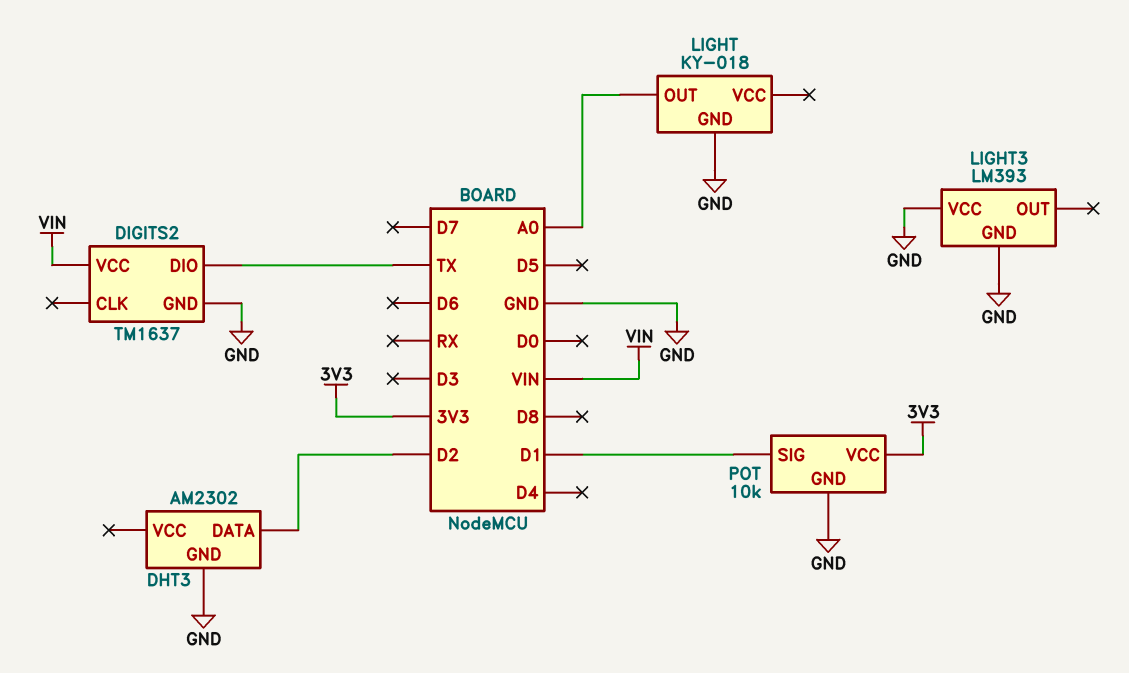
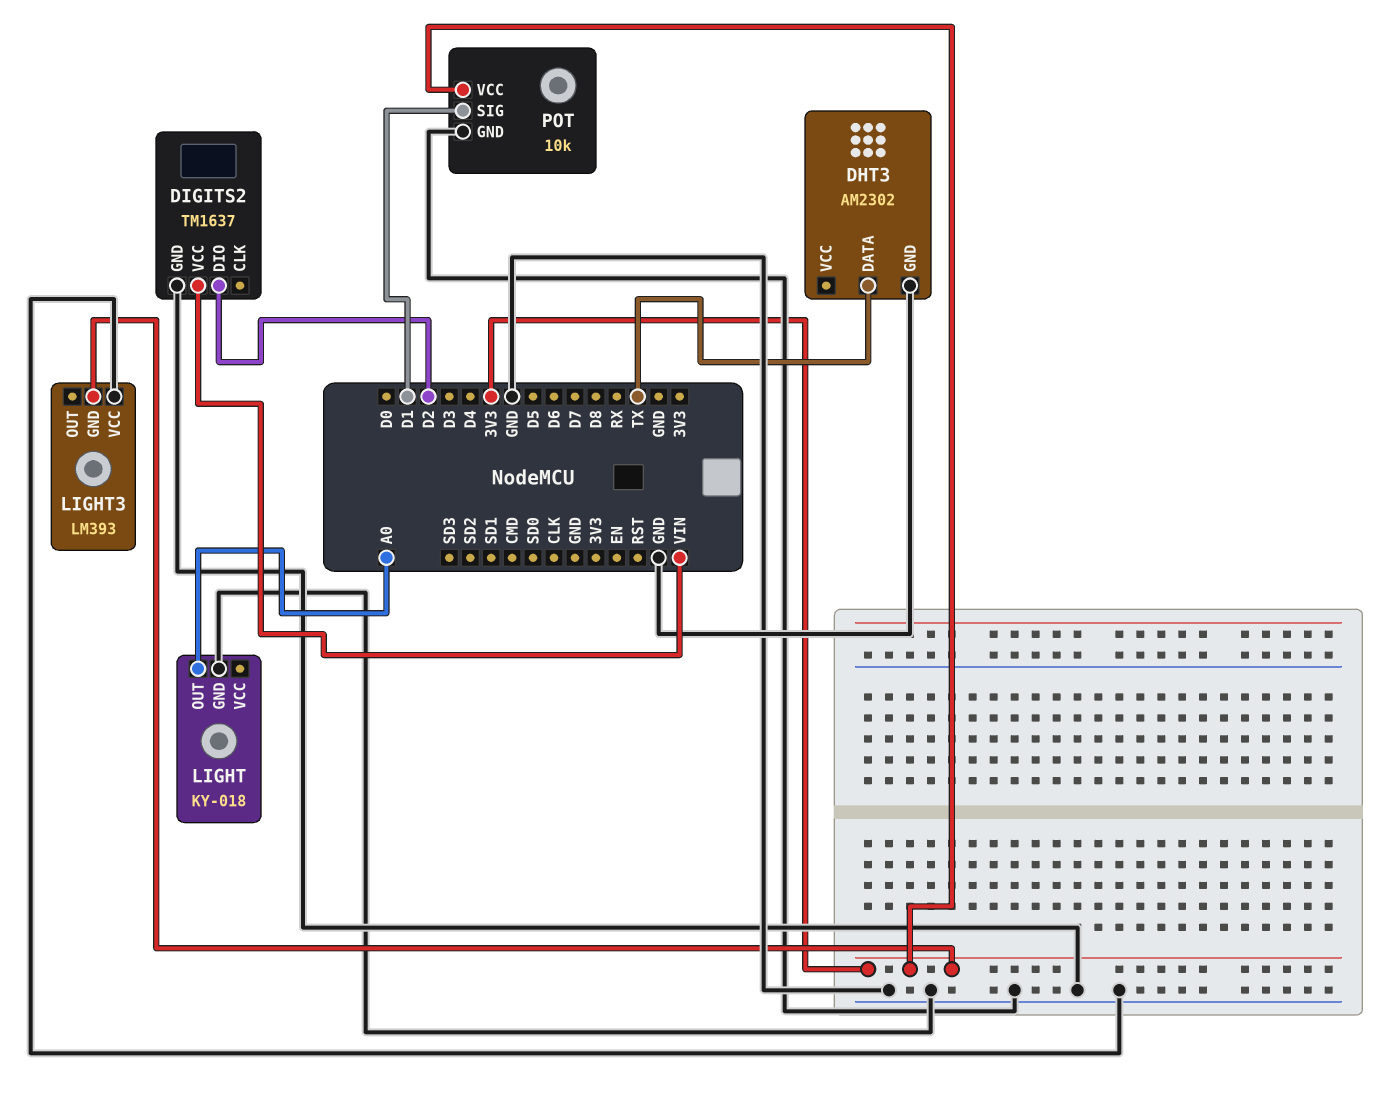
DHT3 pin DATA: D2 -> TX
DIGITS2 pin DIO: TX -> D2
LIGHT3 pin GND: GND -> 3V3

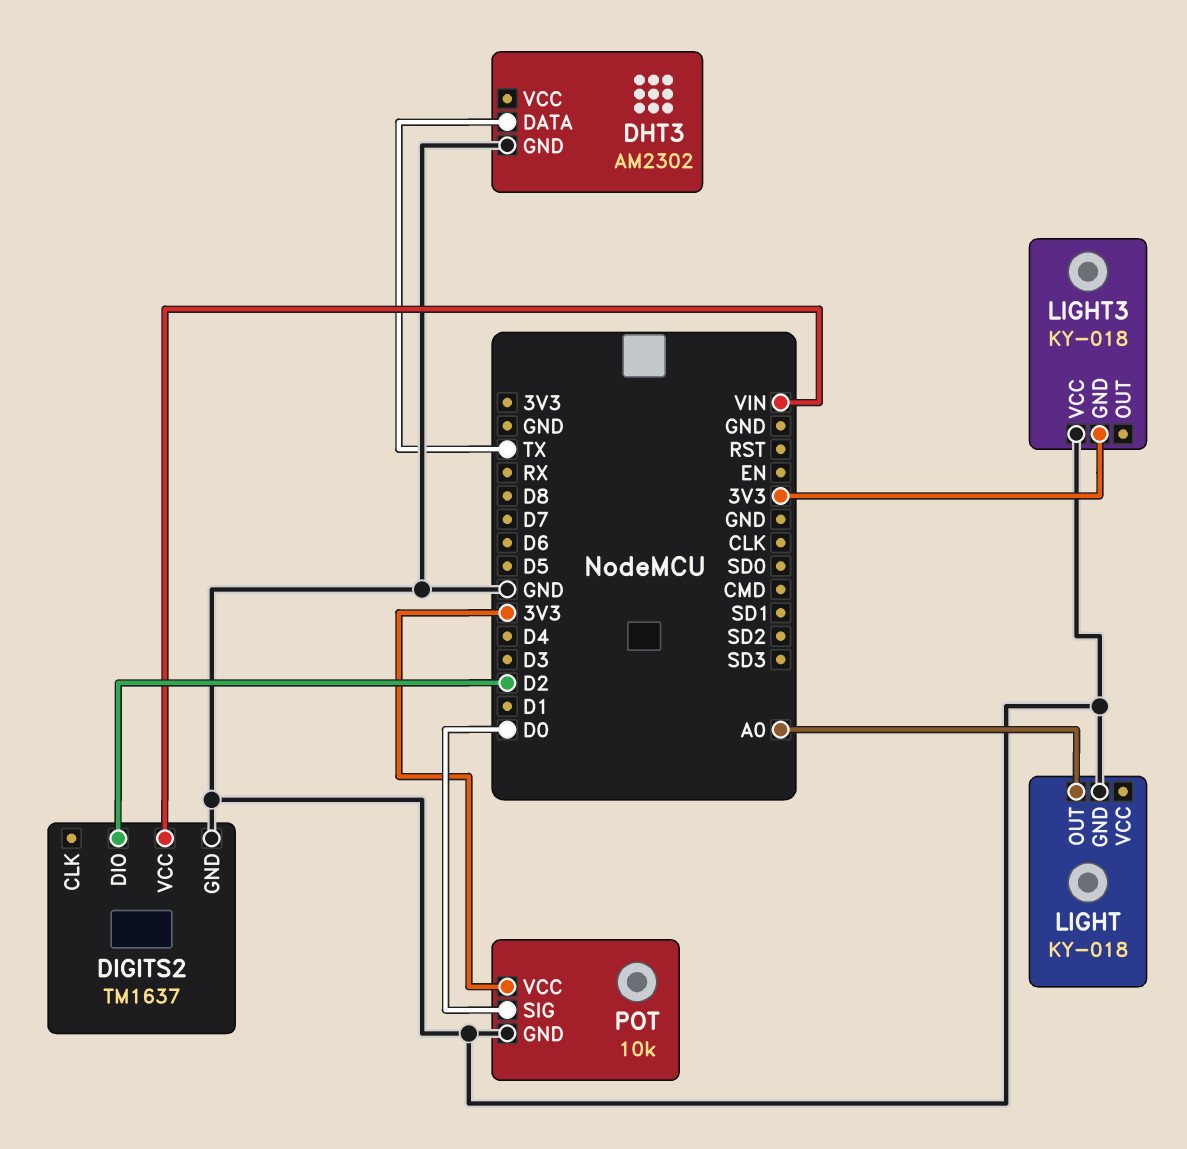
LIGHT3: LM393 -> KY-018
POT pin SIG: D1 -> D0

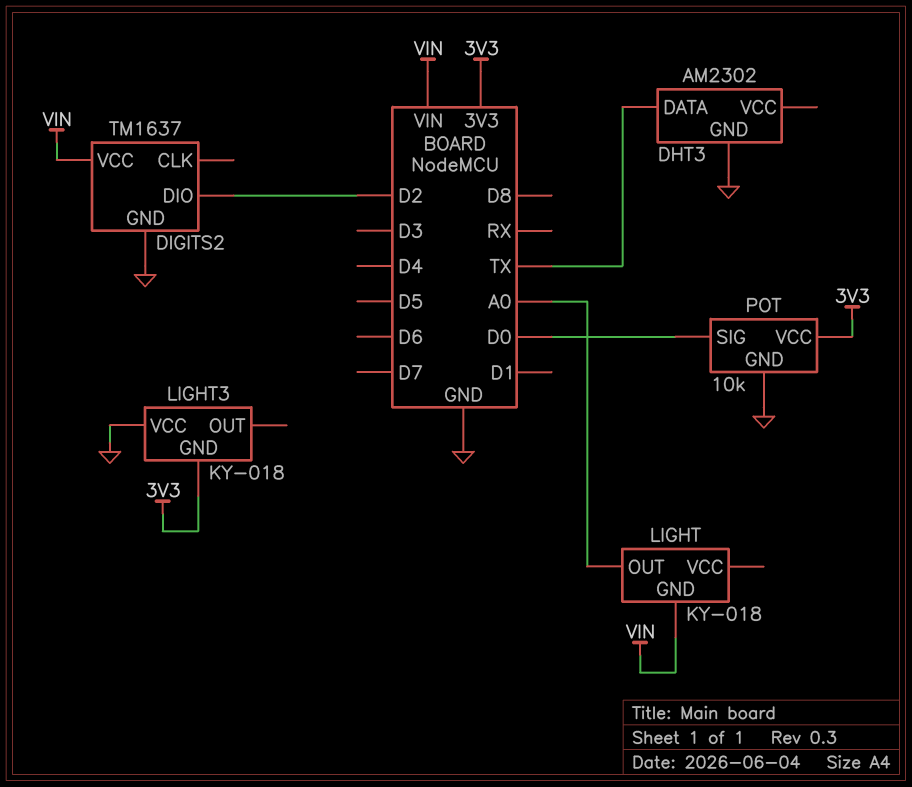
LIGHT pin GND: GND -> VIN

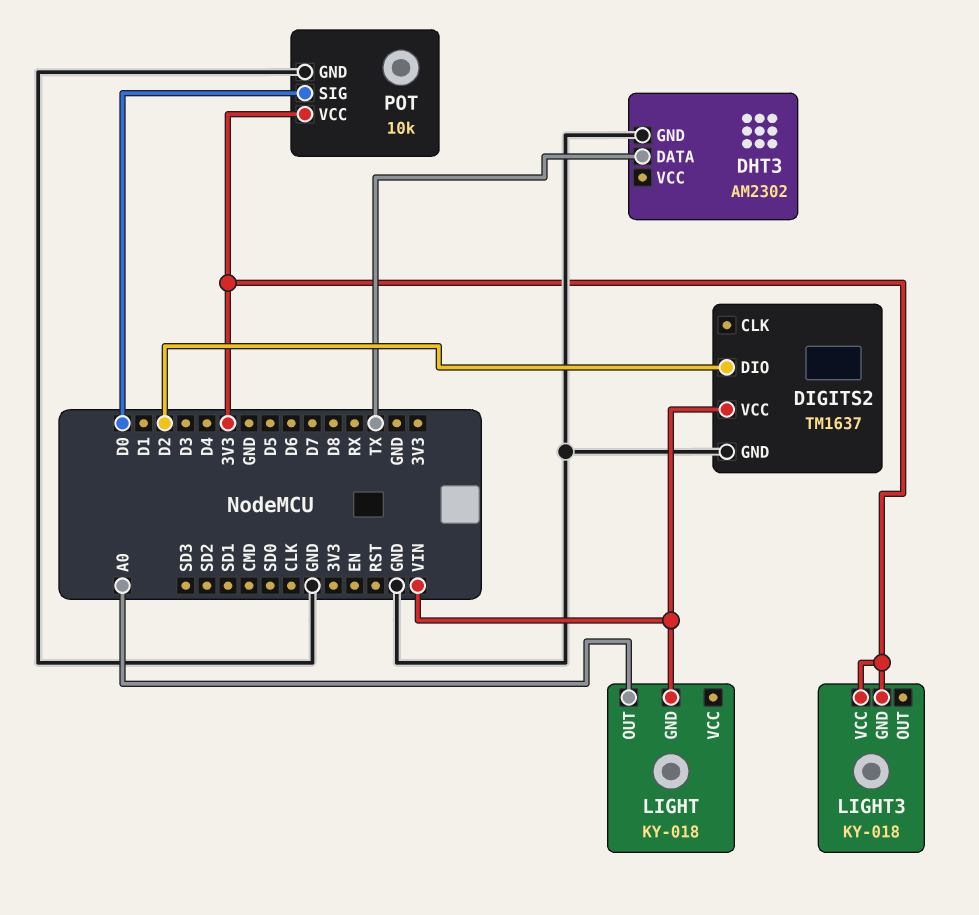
LIGHT3 pin VCC: GND -> 3V3

